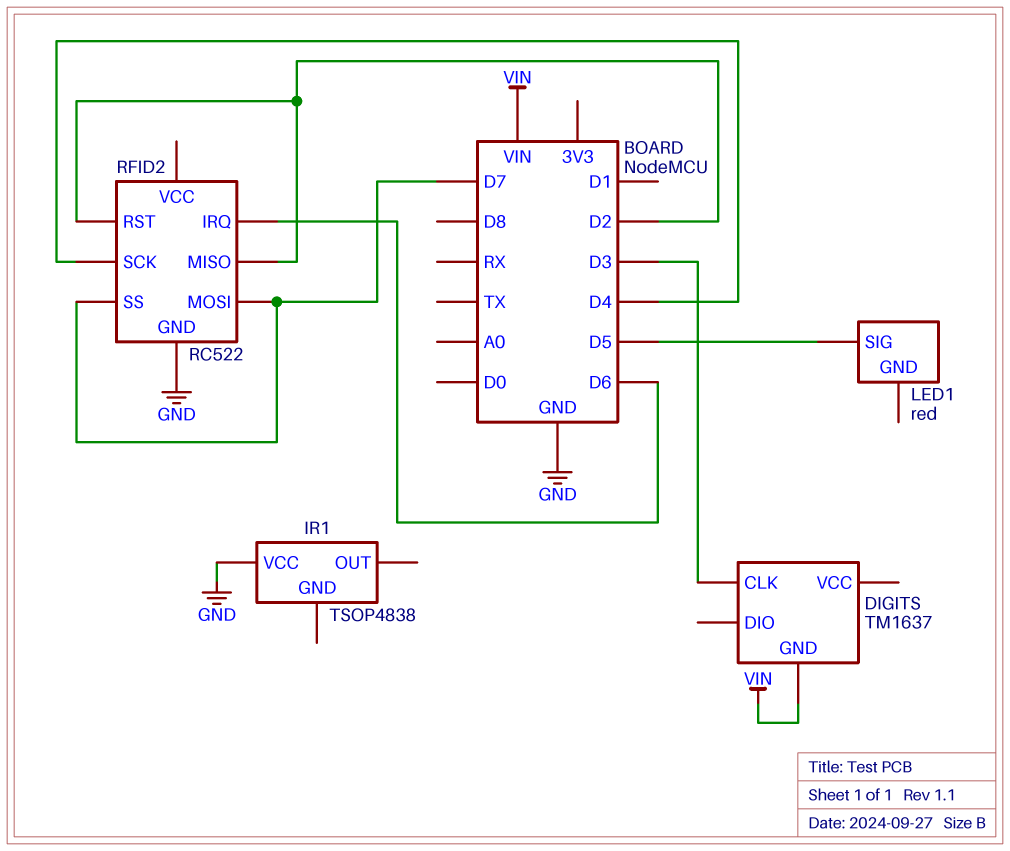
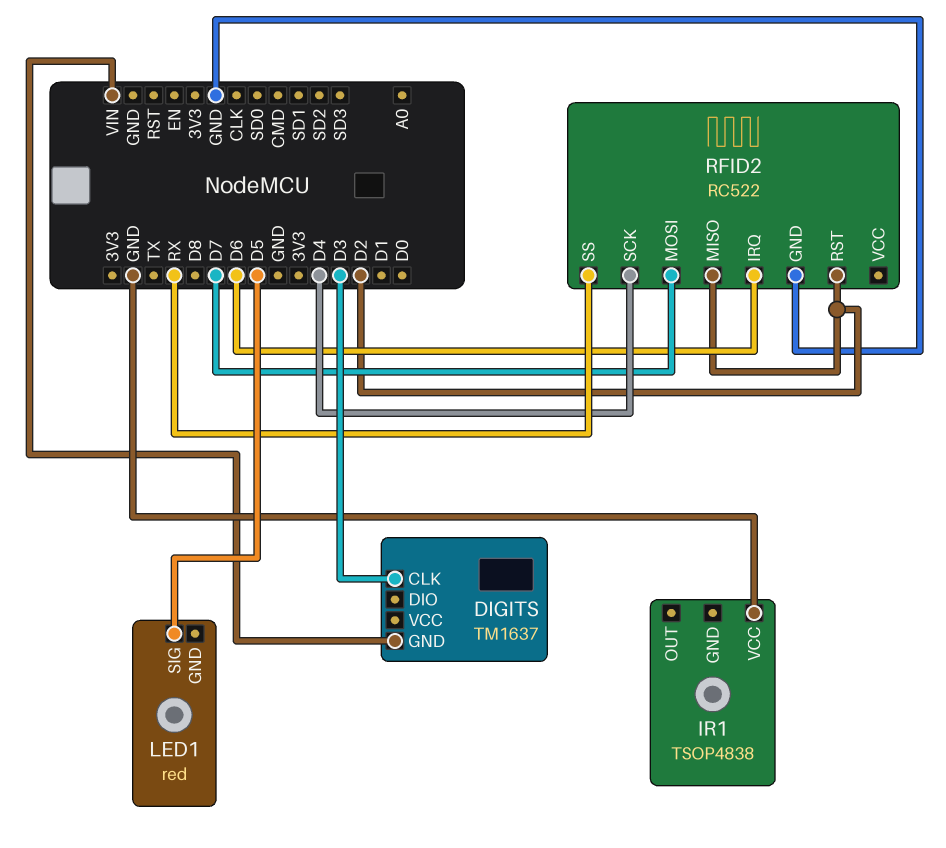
RFID2 pin SS: D7 -> RX

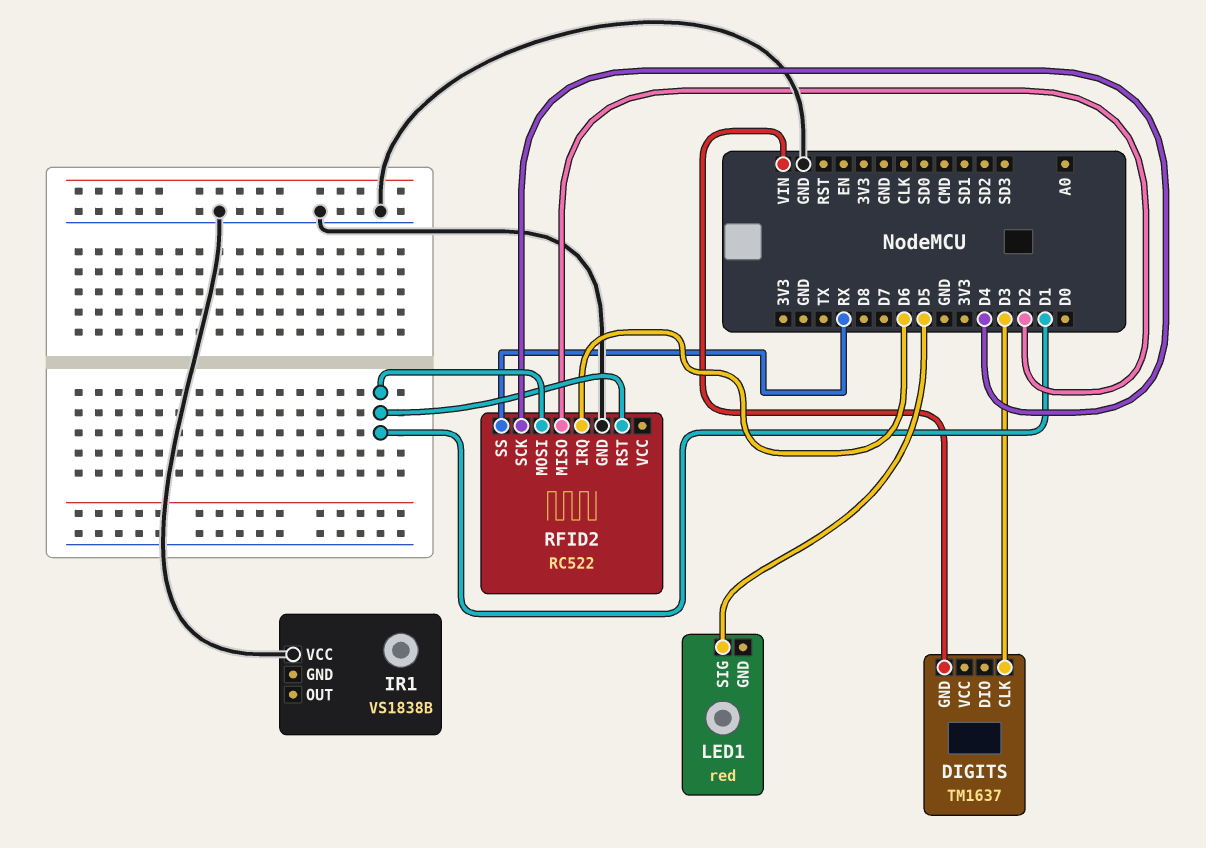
IR1: TSOP4838 -> VS1838B
RFID2 pin MOSI: D7 -> D1
RFID2 pin RST: D2 -> D1

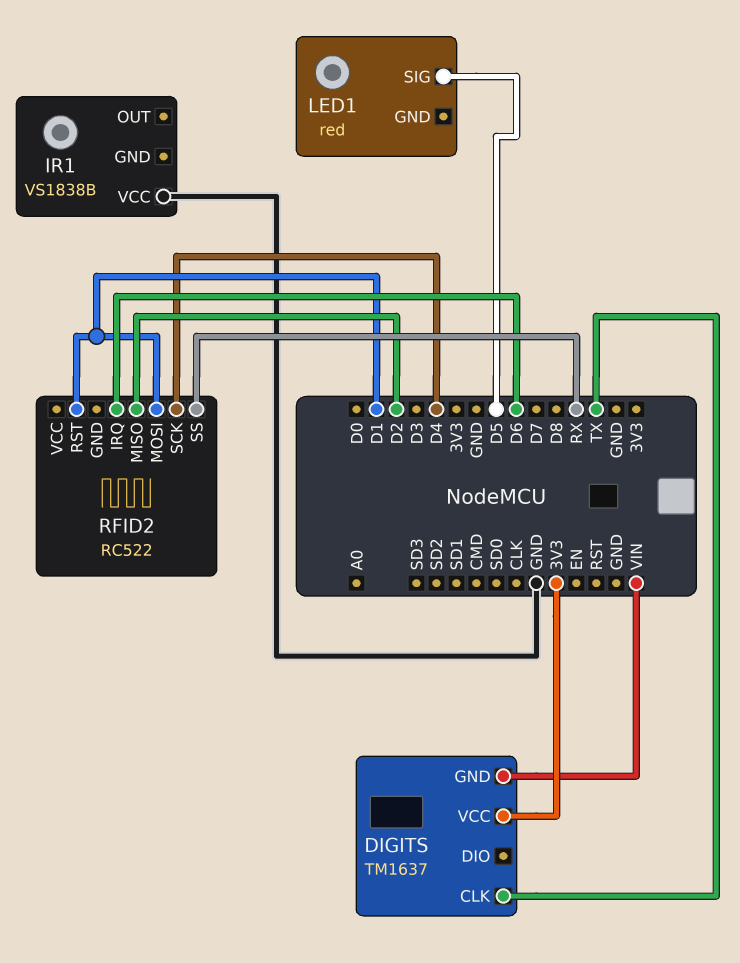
DIGITS pin CLK: D3 -> TX
DIGITS pin VCC: none -> 3V3
RFID2 pin GND: GND -> none

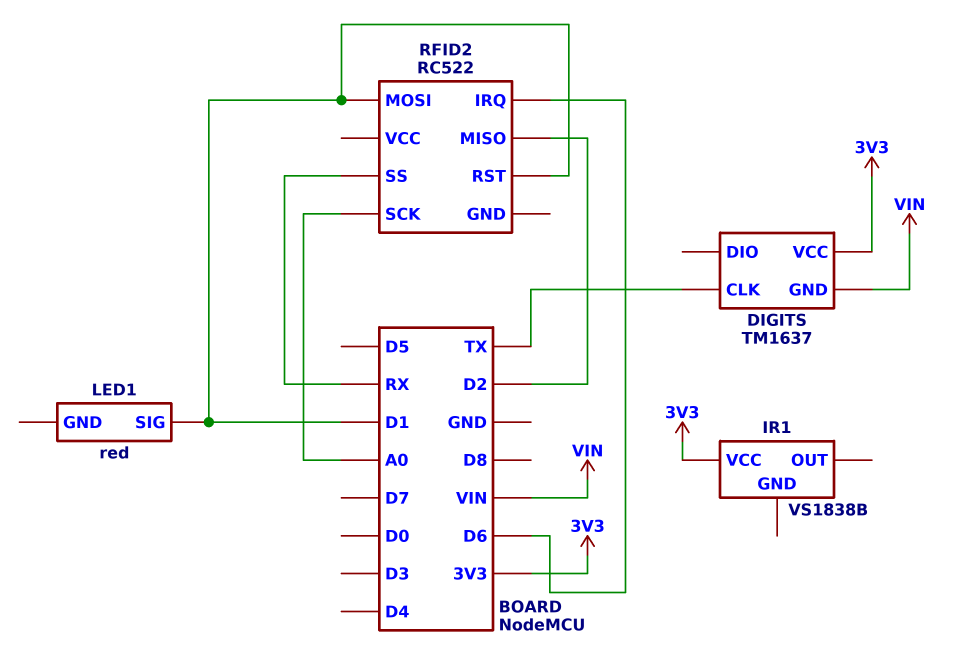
IR1 pin VCC: GND -> 3V3
LED1 pin SIG: D5 -> D1
RFID2 pin SCK: D4 -> A0

